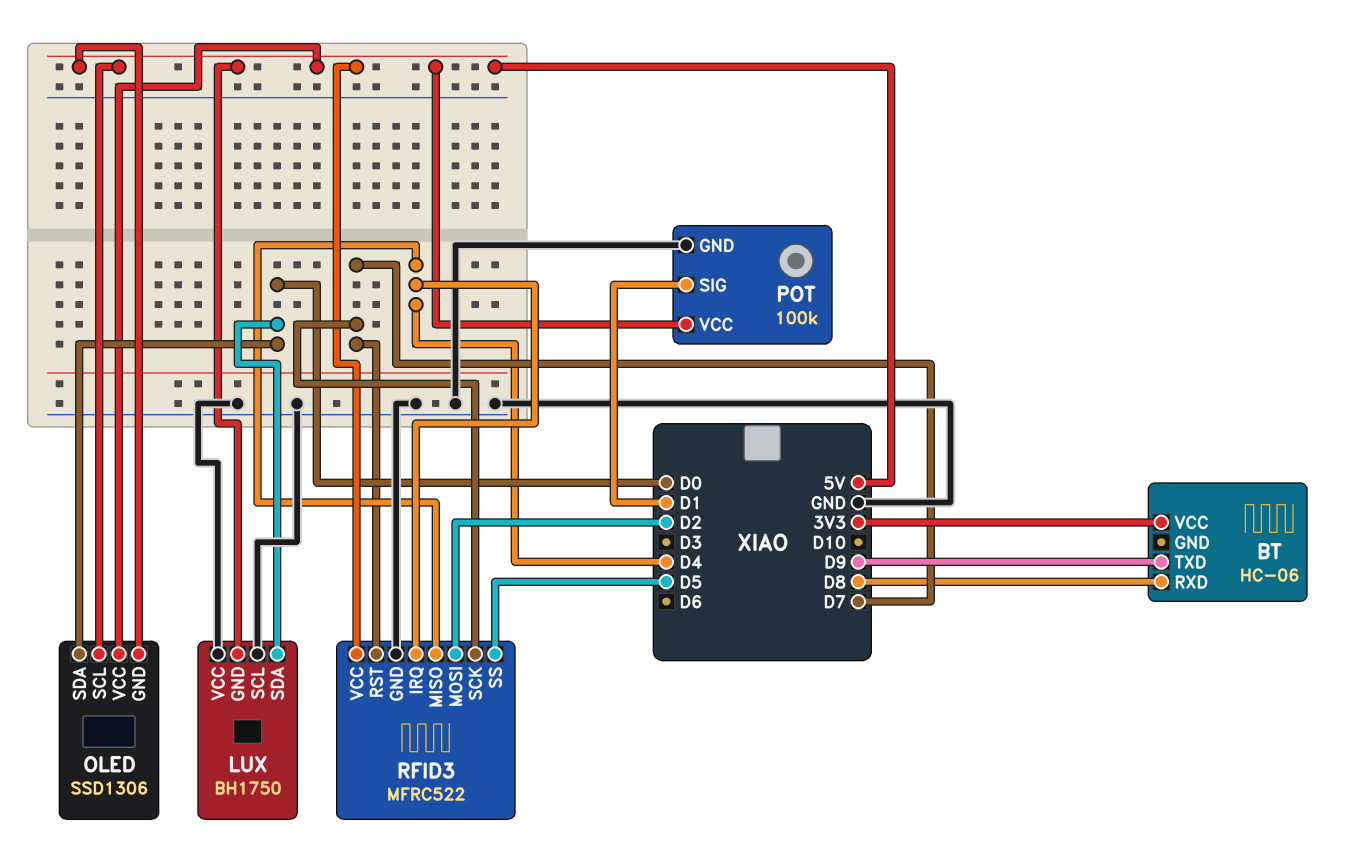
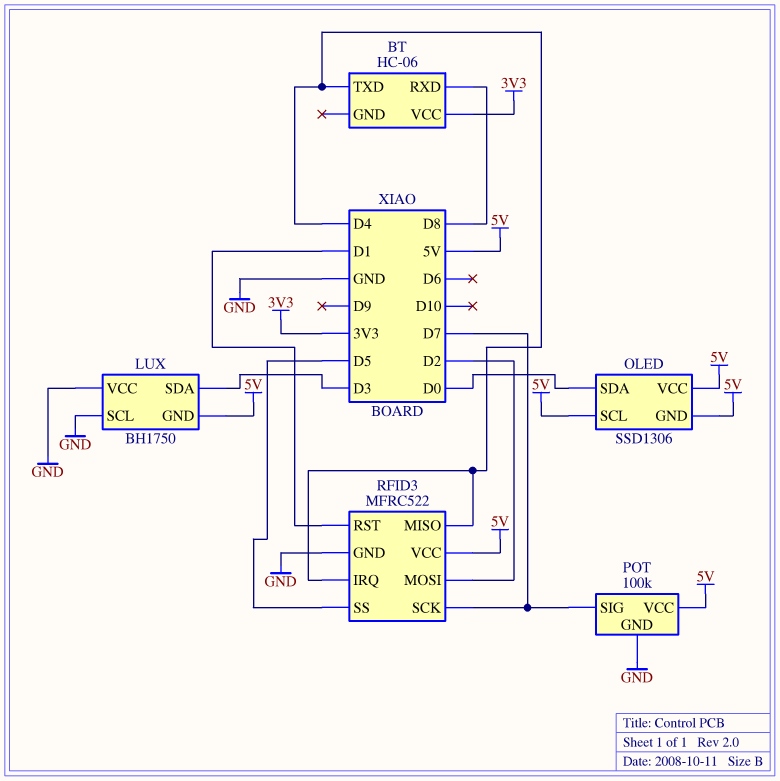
BT pin TXD: D9 -> D4
LUX pin SDA: D0 -> D3
POT pin SIG: D1 -> D7
RFID3 pin RST: D7 -> D1

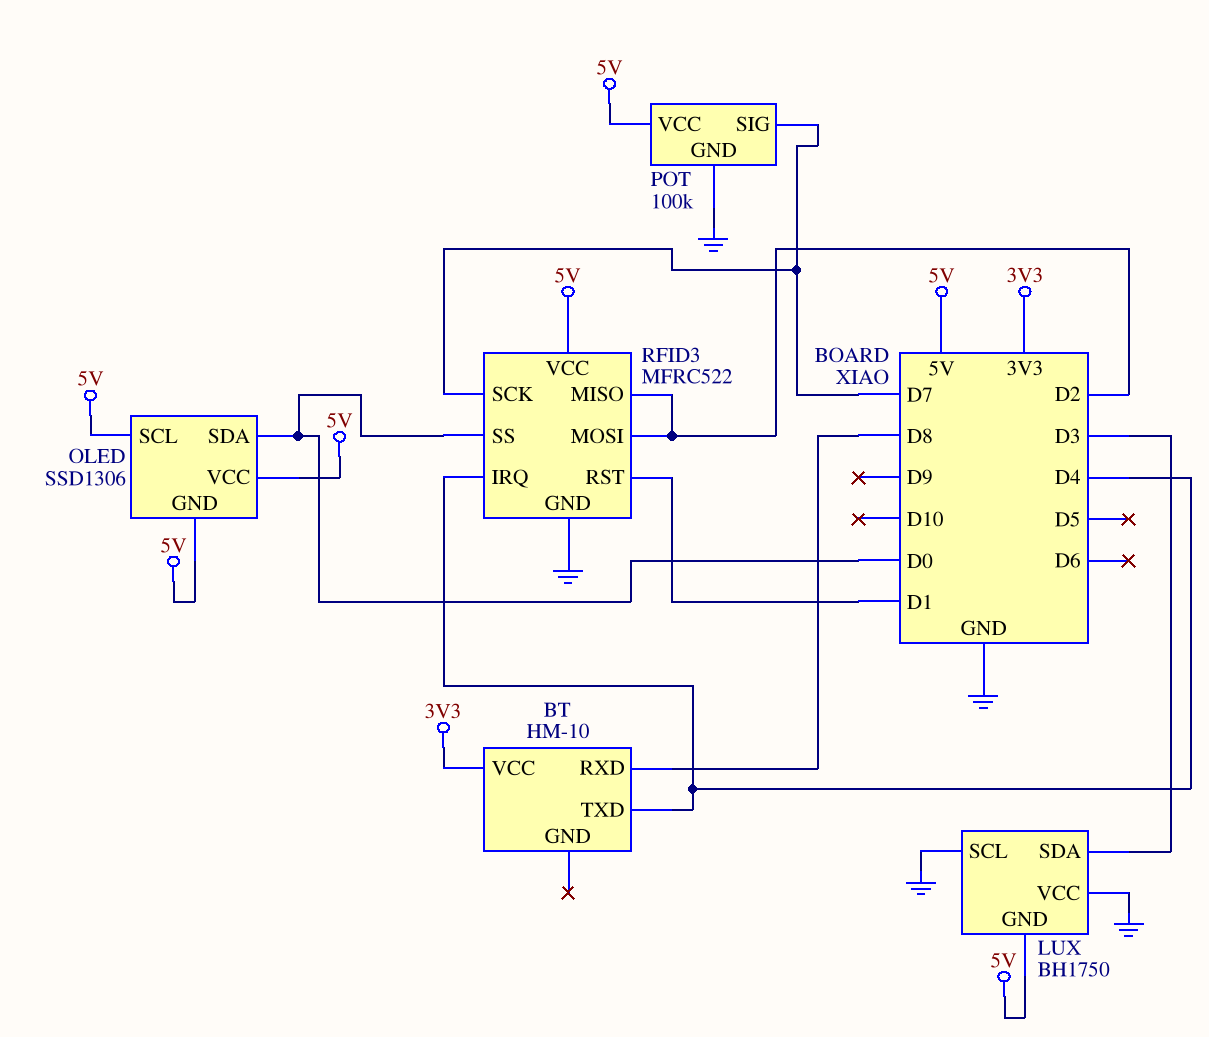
BT: HC-06 -> HM-10
RFID3 pin MISO: D4 -> D2
RFID3 pin SS: D5 -> D0

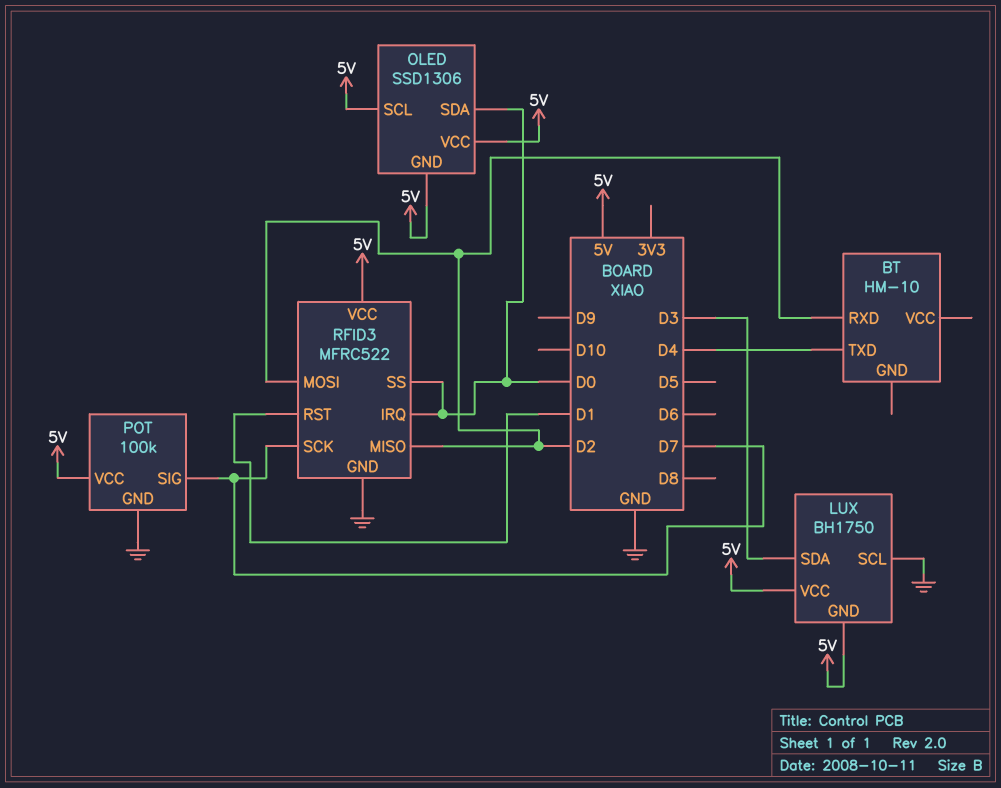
BT pin RXD: D8 -> D2
BT pin VCC: 3V3 -> none
LUX pin VCC: GND -> 5V
RFID3 pin IRQ: D4 -> D0

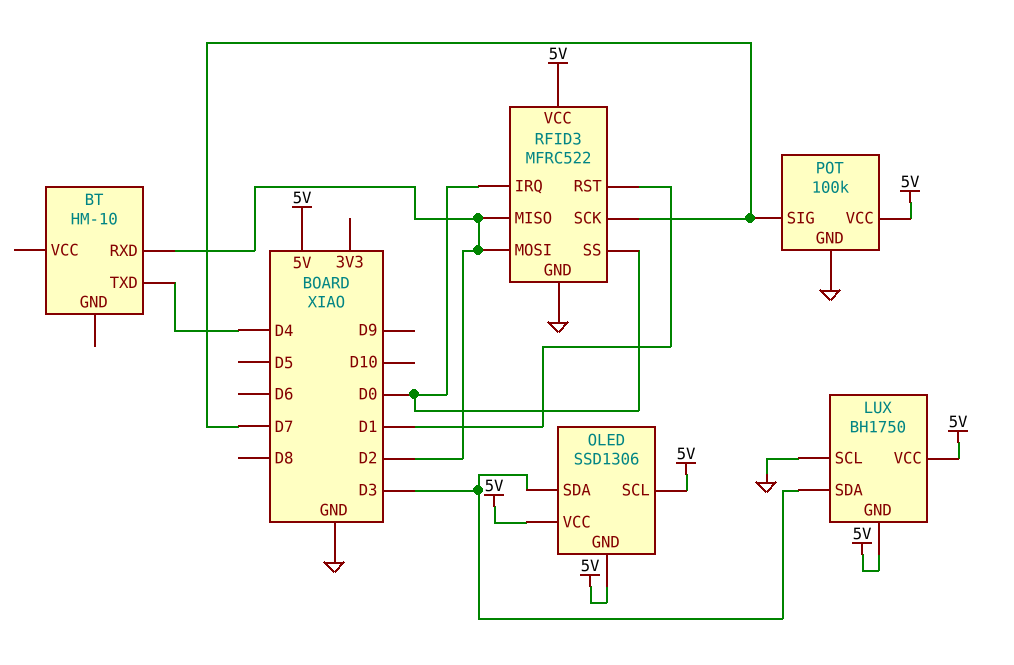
OLED pin SDA: D0 -> D3

